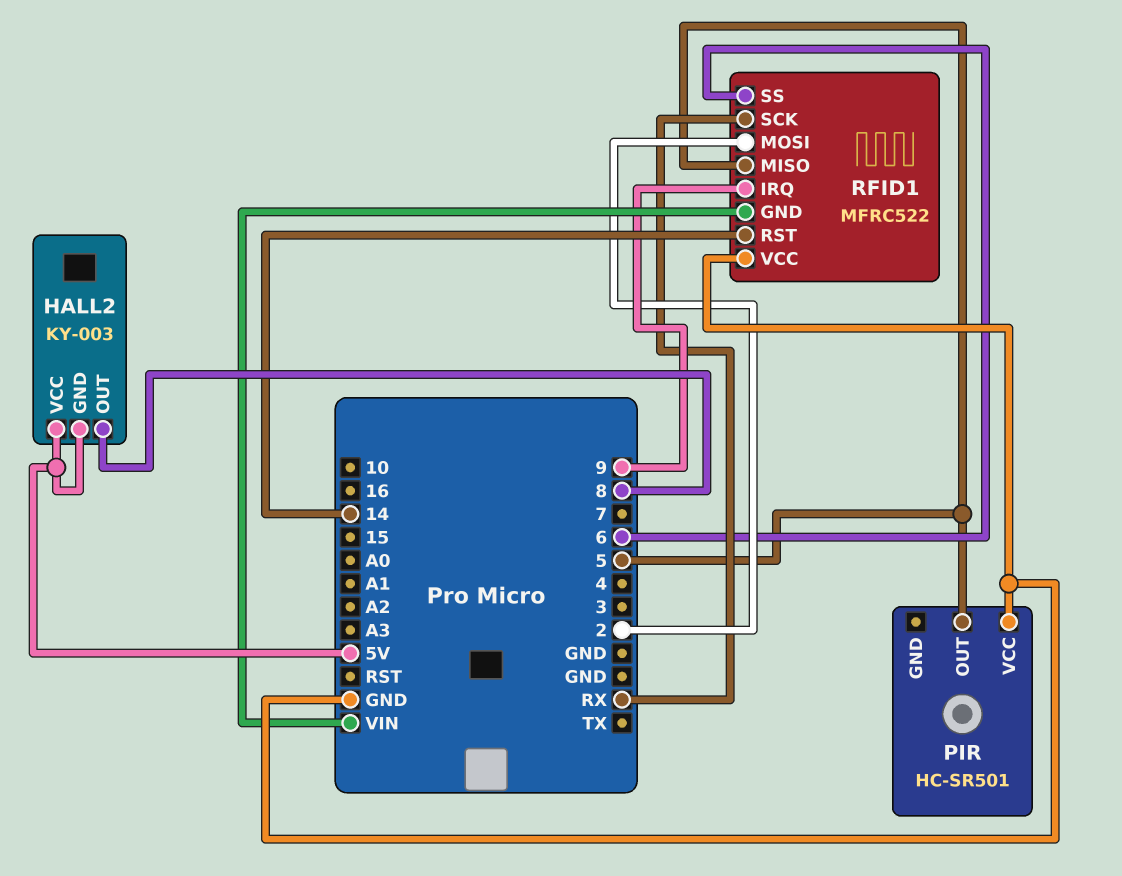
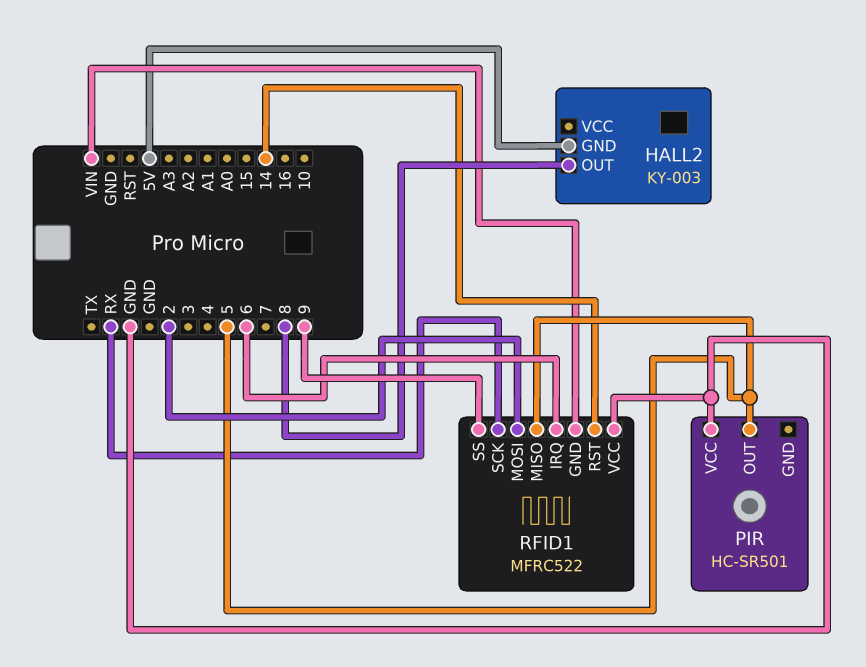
HALL2 pin VCC: 5V -> none
RFID1 pin IRQ: 9 -> 6
RFID1 pin SS: 6 -> 9

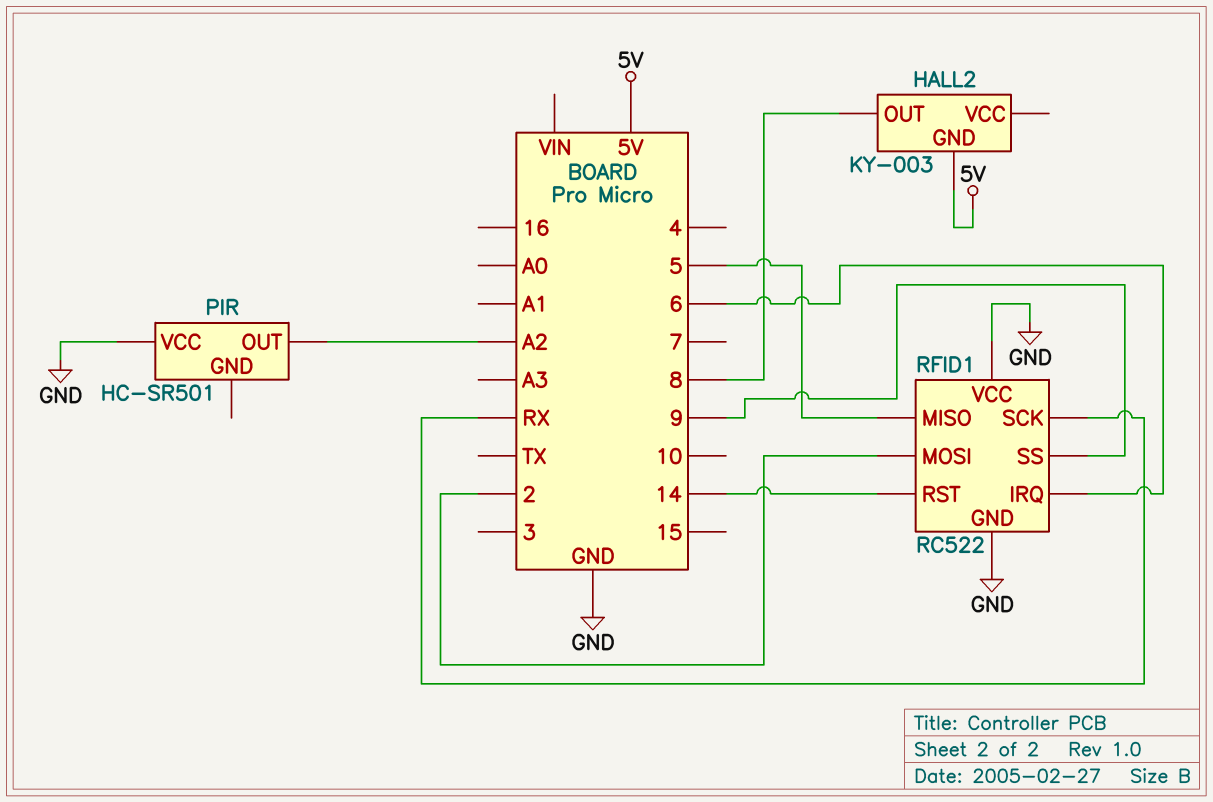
PIR pin OUT: 5 -> A2
RFID1: MFRC522 -> RC522
RFID1 pin GND: VIN -> GND

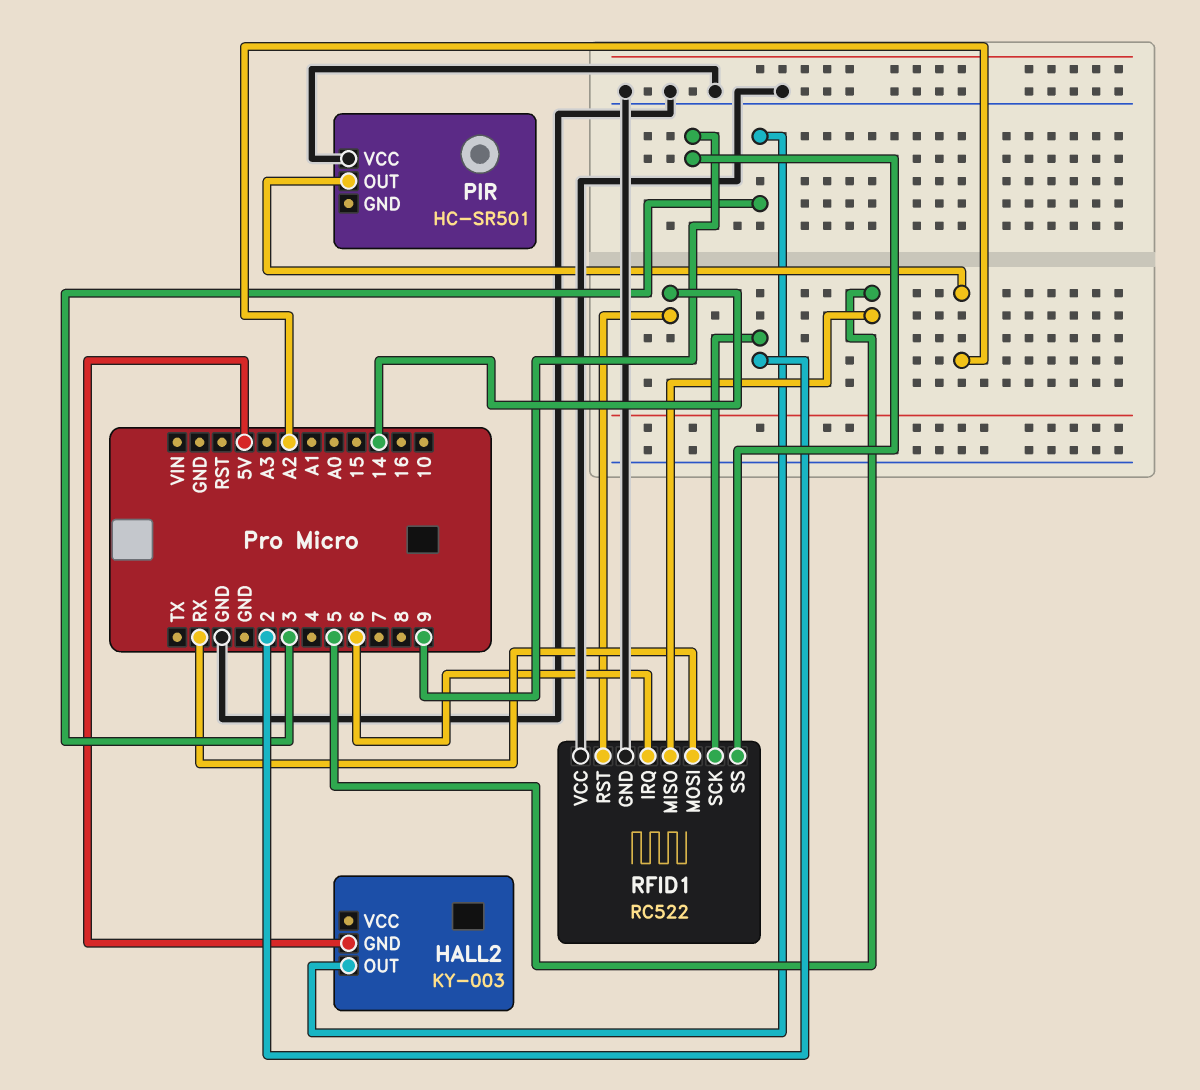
HALL2 pin OUT: 8 -> 3
RFID1 pin MOSI: 2 -> RX
RFID1 pin SCK: RX -> 2

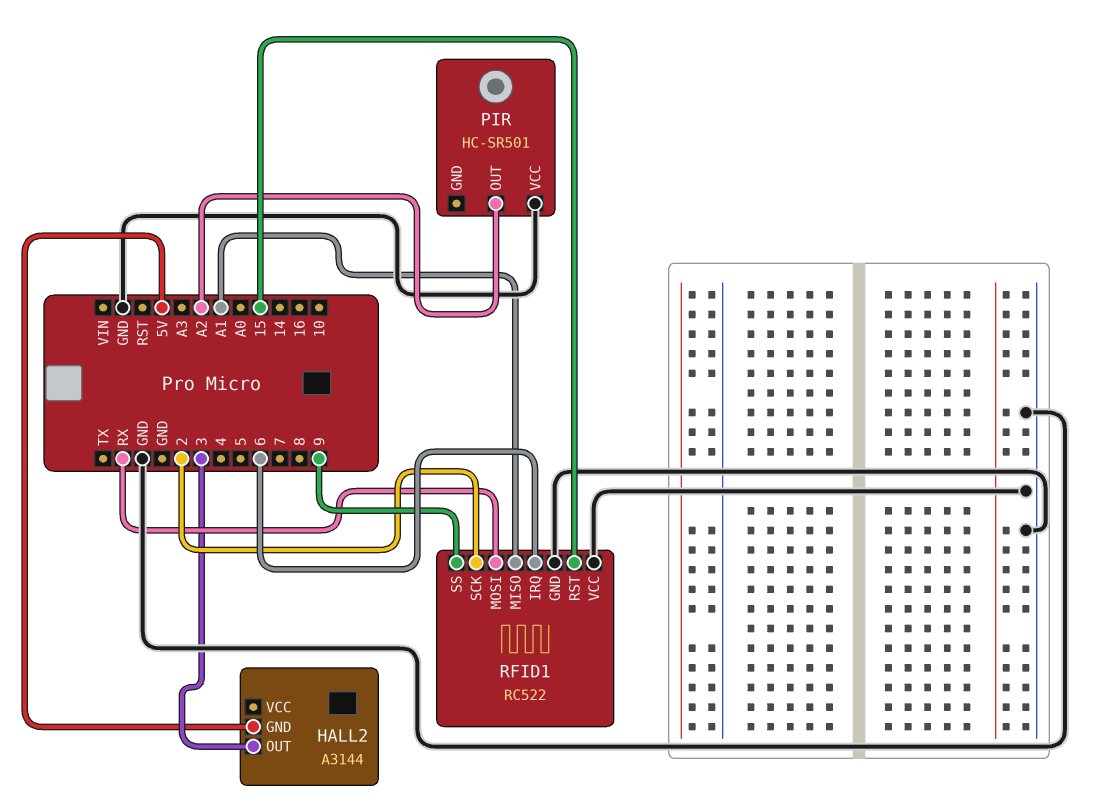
HALL2: KY-003 -> A3144
RFID1 pin MISO: 5 -> A1
RFID1 pin RST: 14 -> 15

